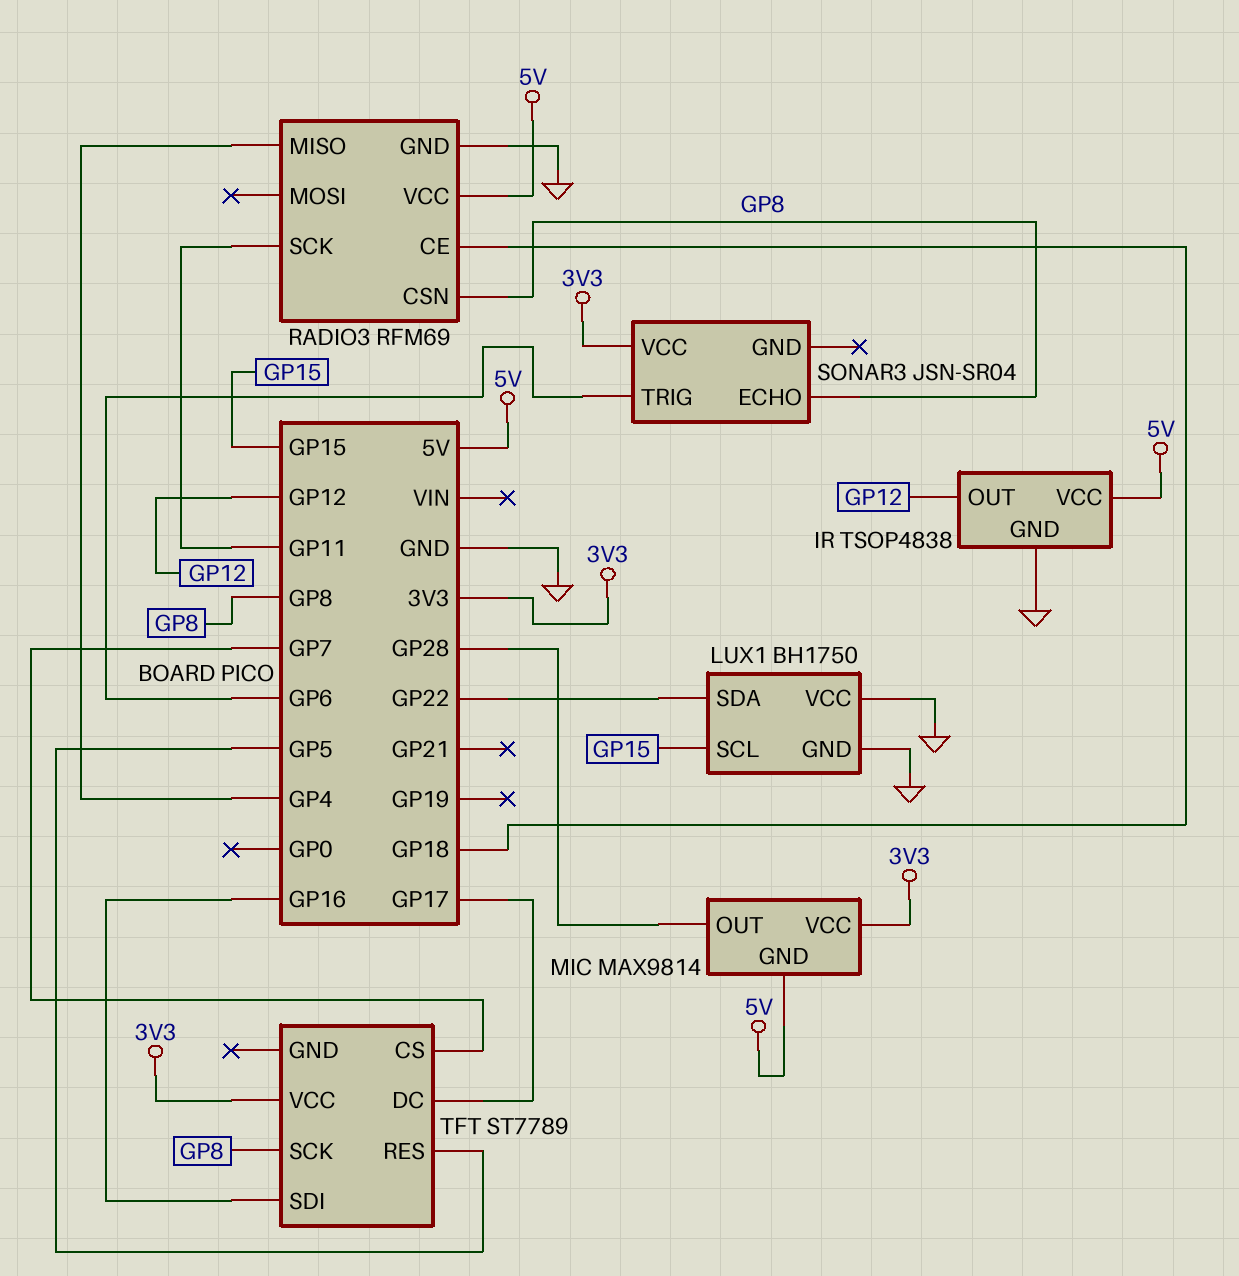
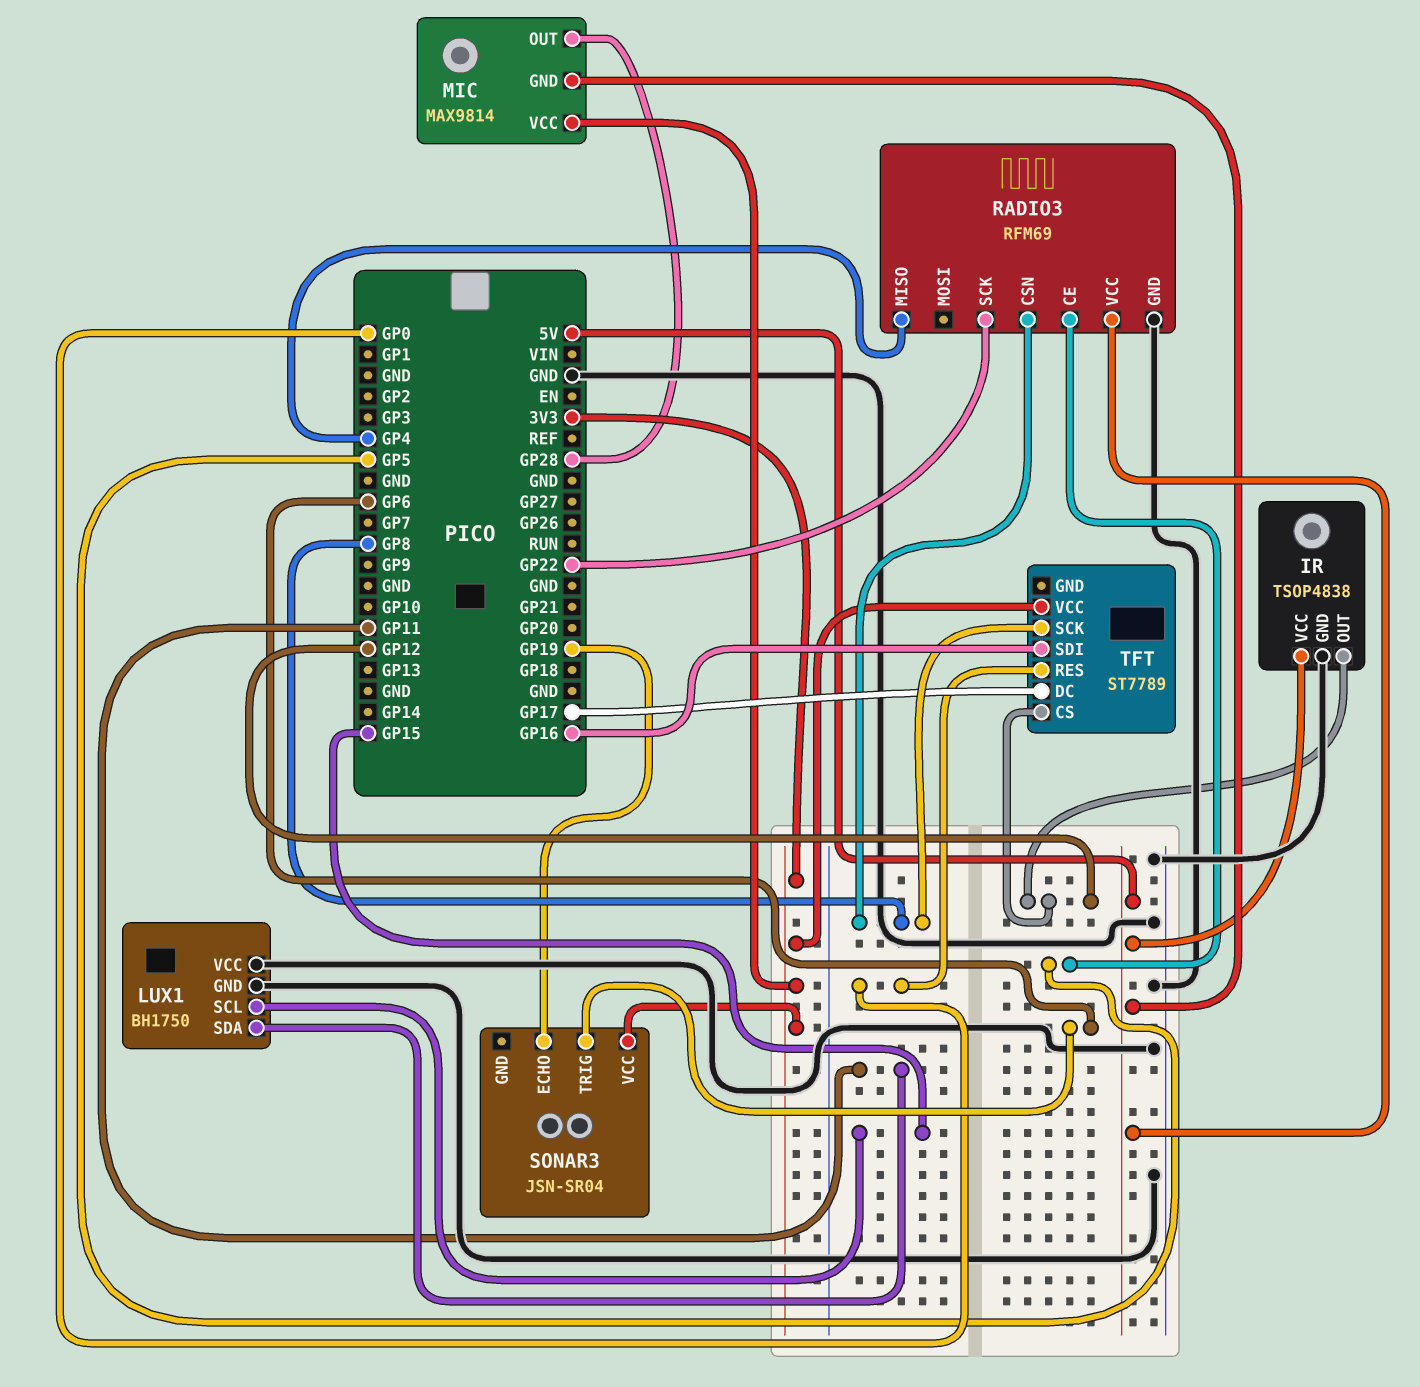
LUX1 pin SDA: GP22 -> GP11
RADIO3 pin CE: GP18 -> GP5
RADIO3 pin SCK: GP11 -> GP22
SONAR3 pin ECHO: GP8 -> GP19
TFT pin CS: GP7 -> GP12
TFT pin RES: GP5 -> GP0

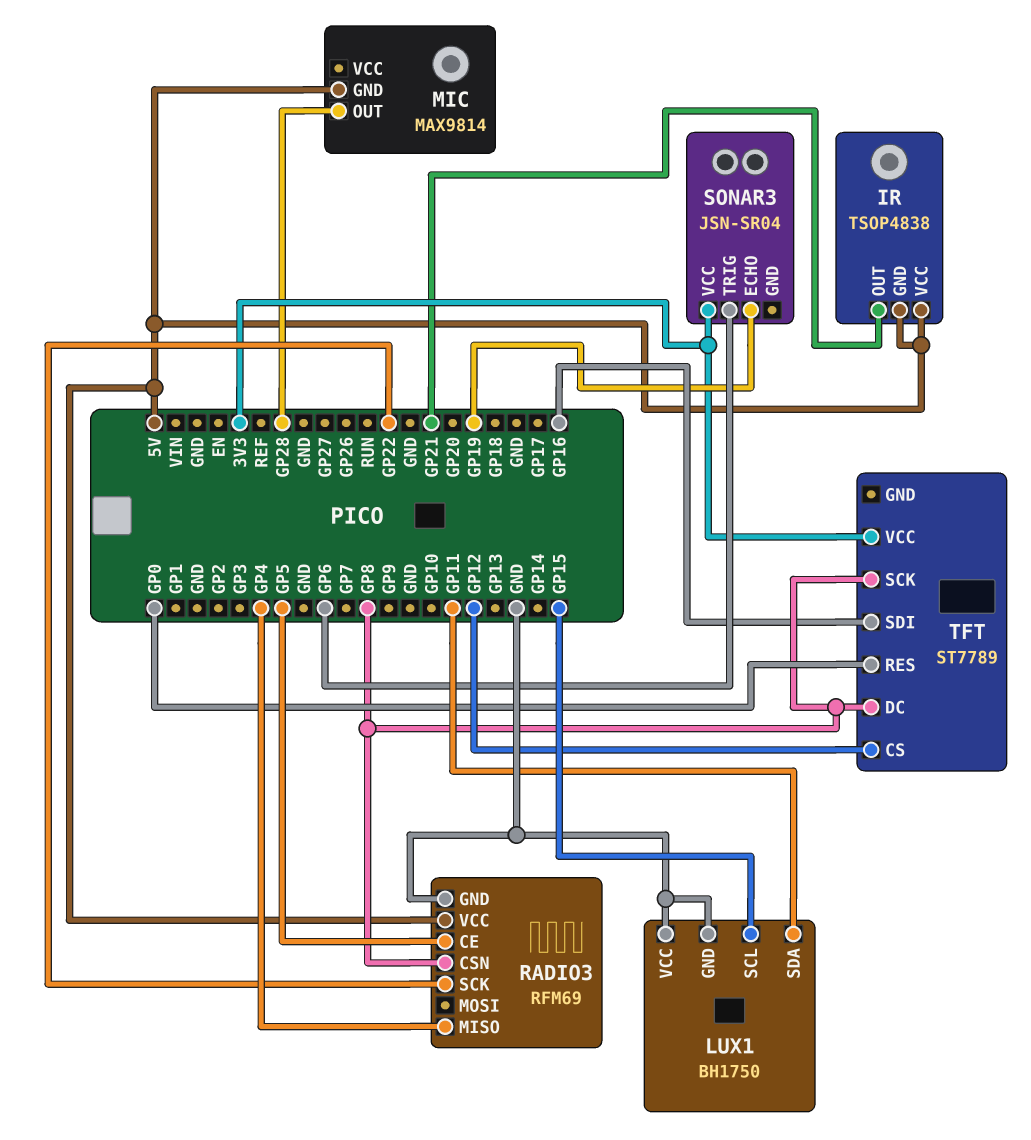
IR pin GND: GND -> 5V
IR pin OUT: GP12 -> GP21
MIC pin VCC: 3V3 -> none
TFT pin DC: GP17 -> GP8

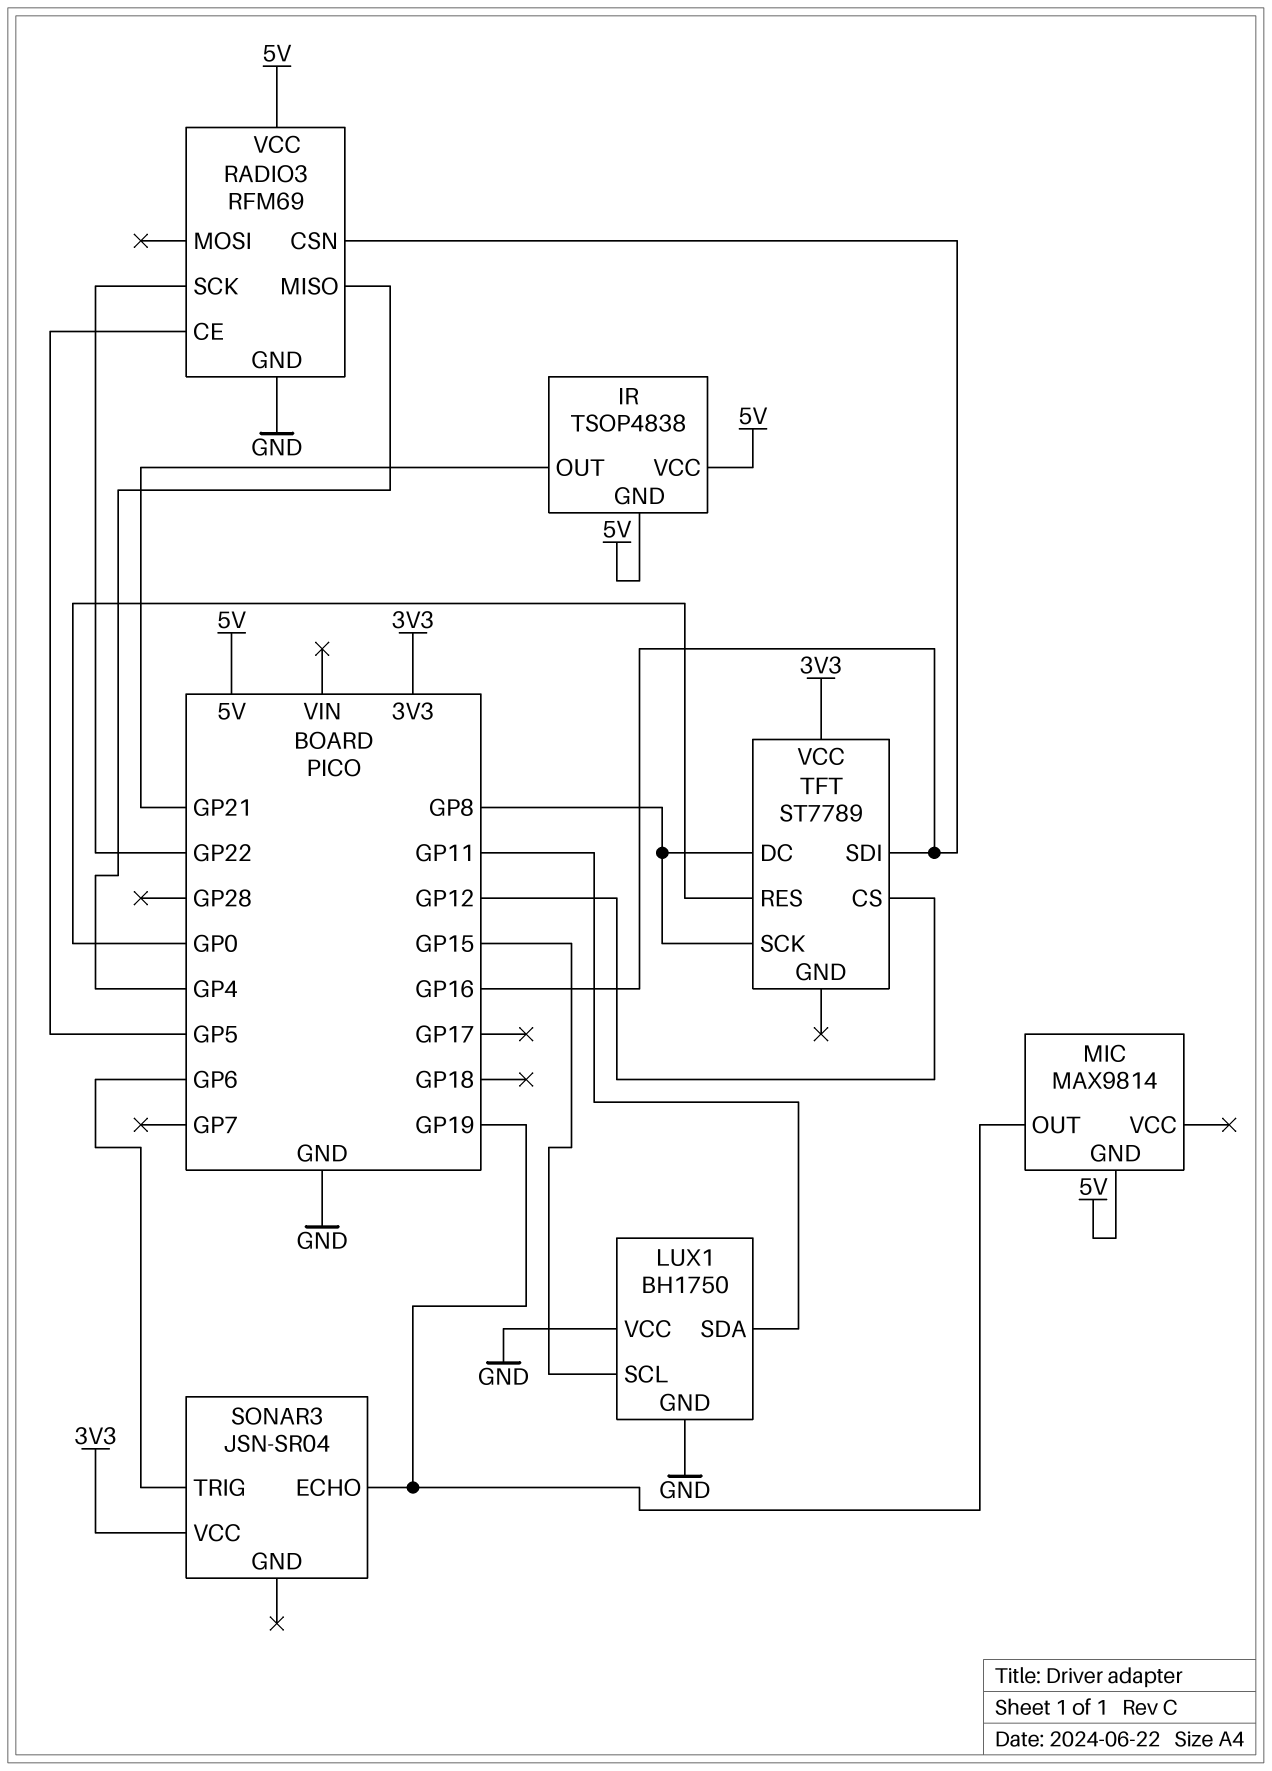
MIC pin OUT: GP28 -> GP19
RADIO3 pin CSN: GP8 -> GP16

